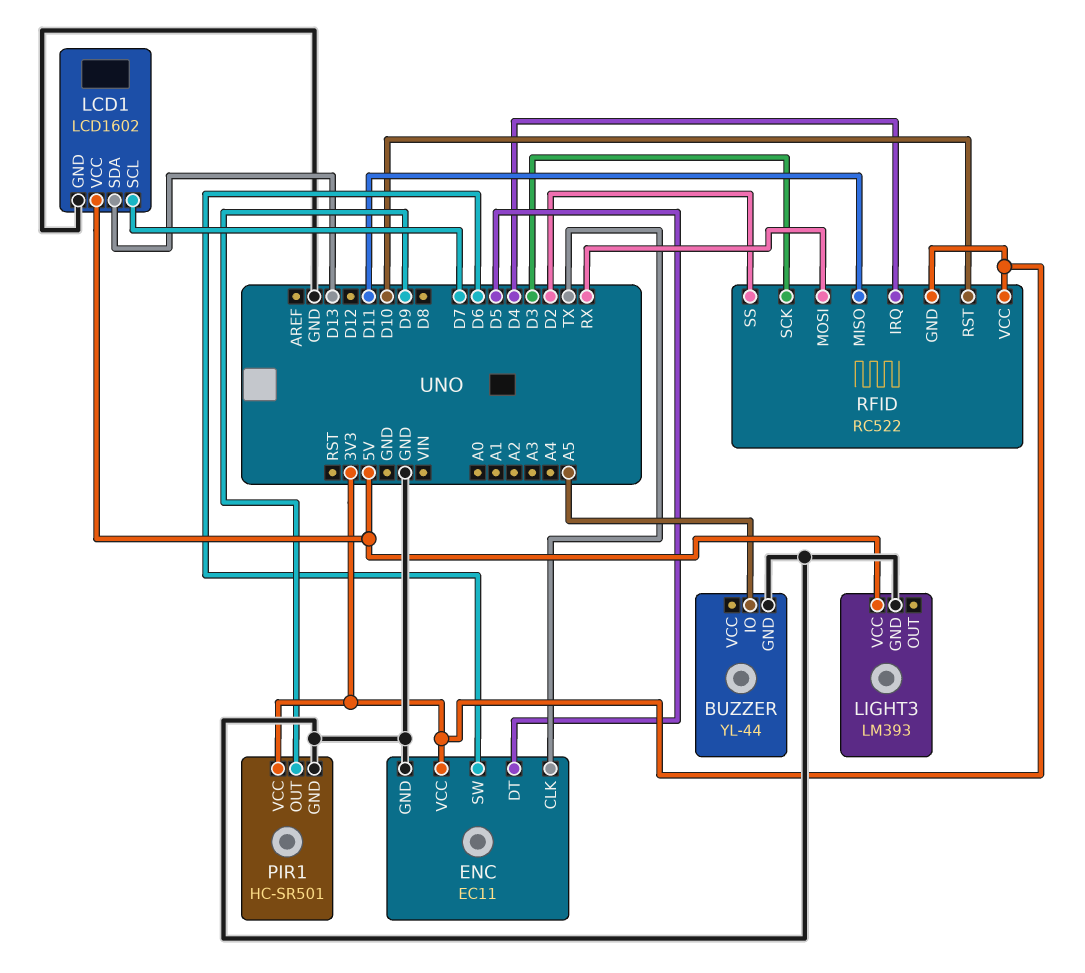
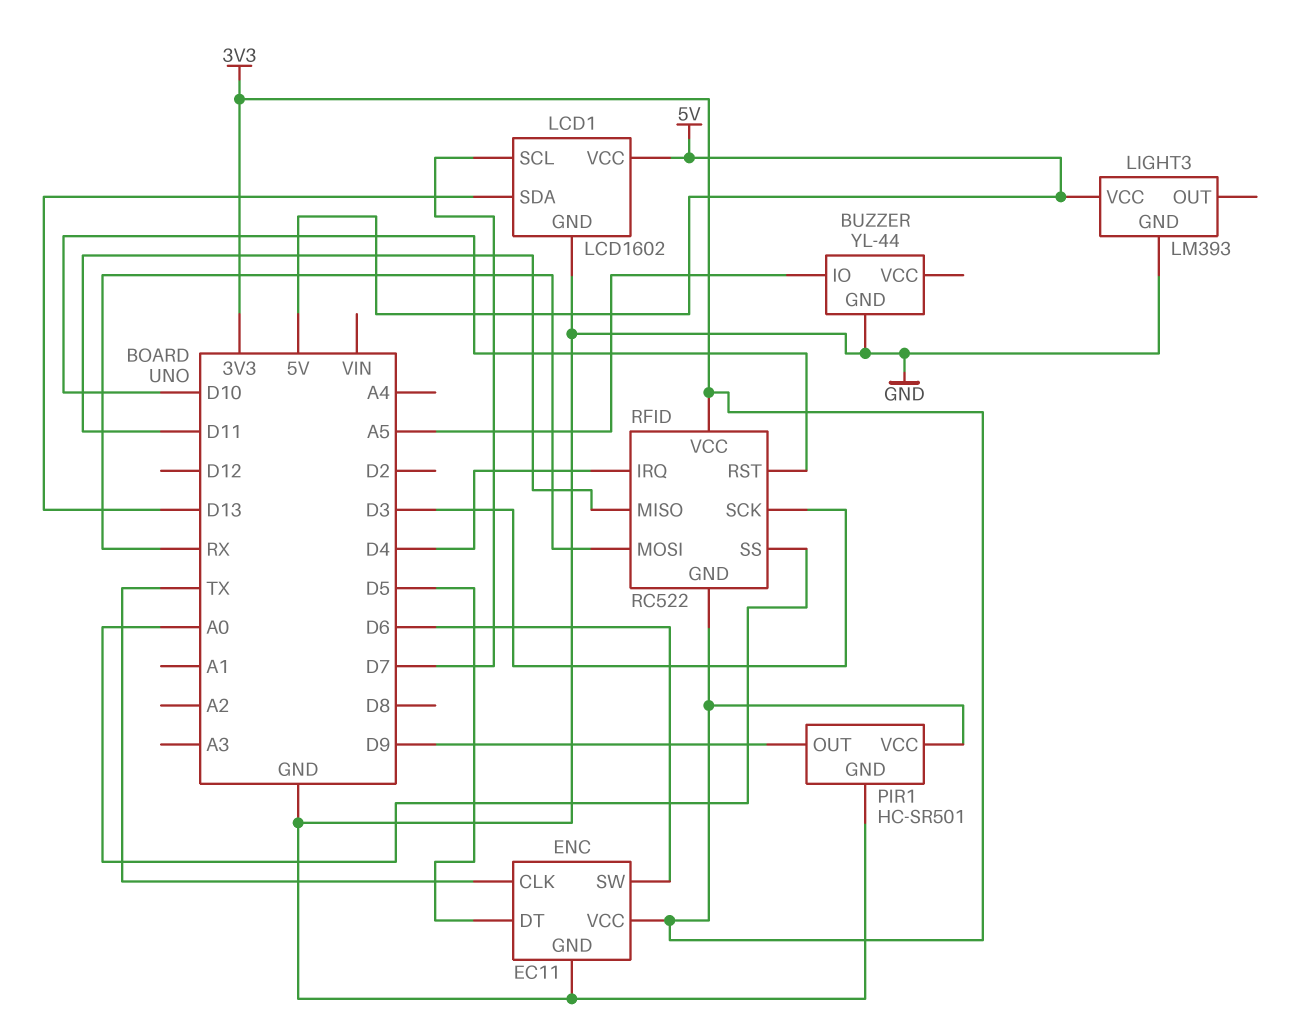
RFID pin SS: D2 -> A0

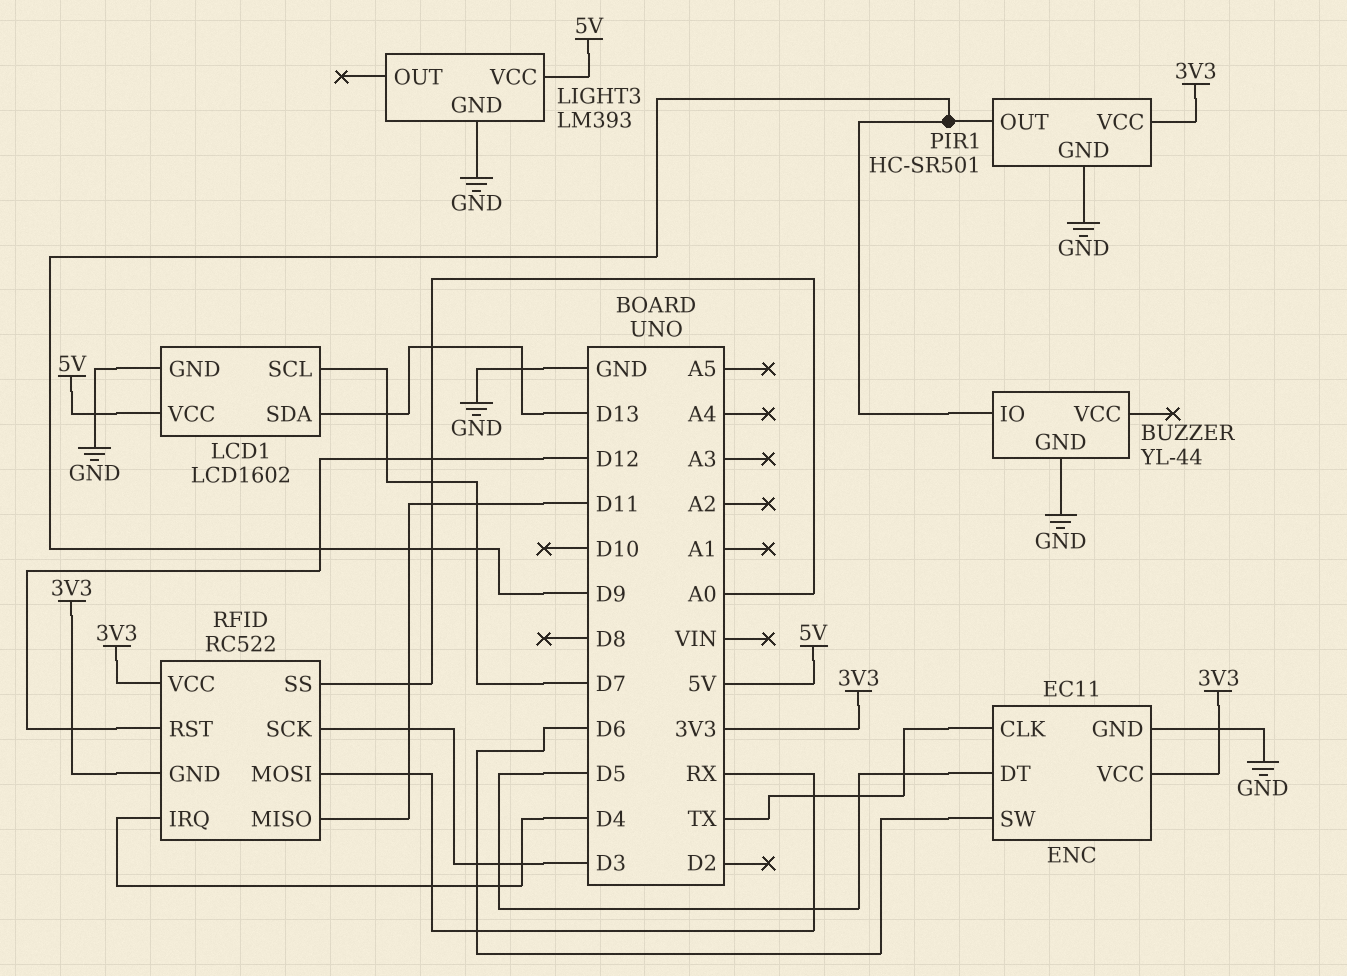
BUZZER pin IO: A5 -> D9
RFID pin RST: D10 -> D12

